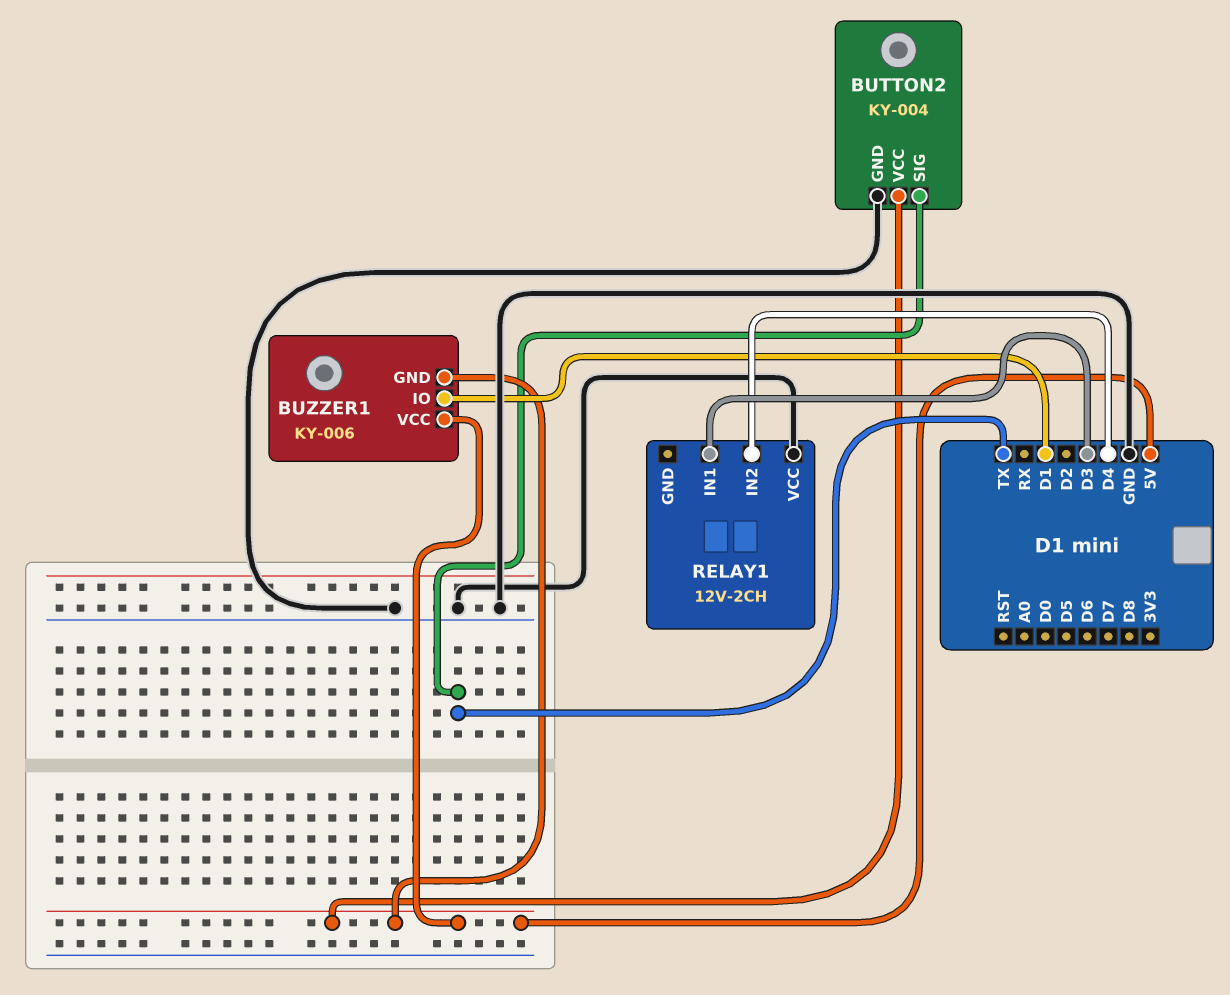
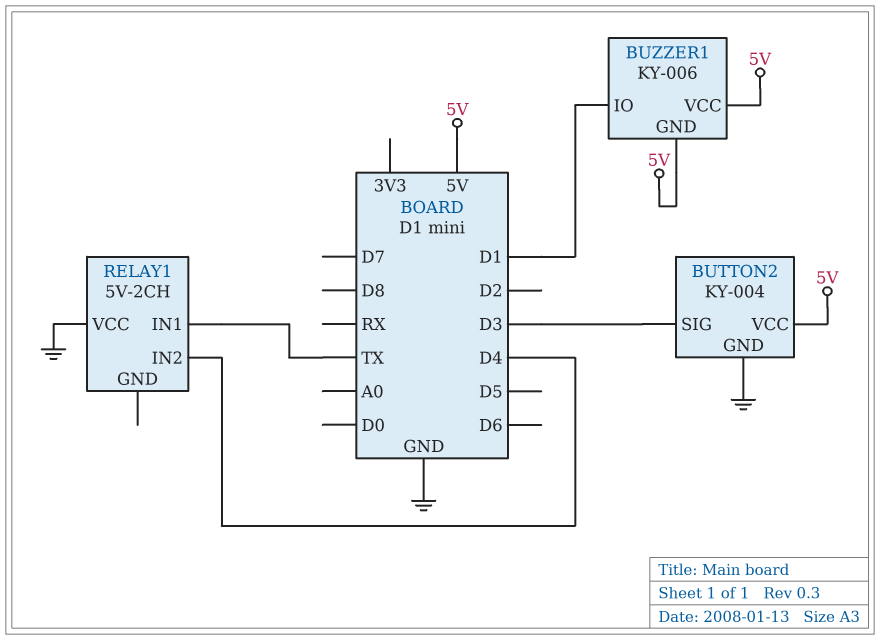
BUTTON2 pin SIG: TX -> D3
RELAY1: 12V-2CH -> 5V-2CH
RELAY1 pin IN1: D3 -> TX

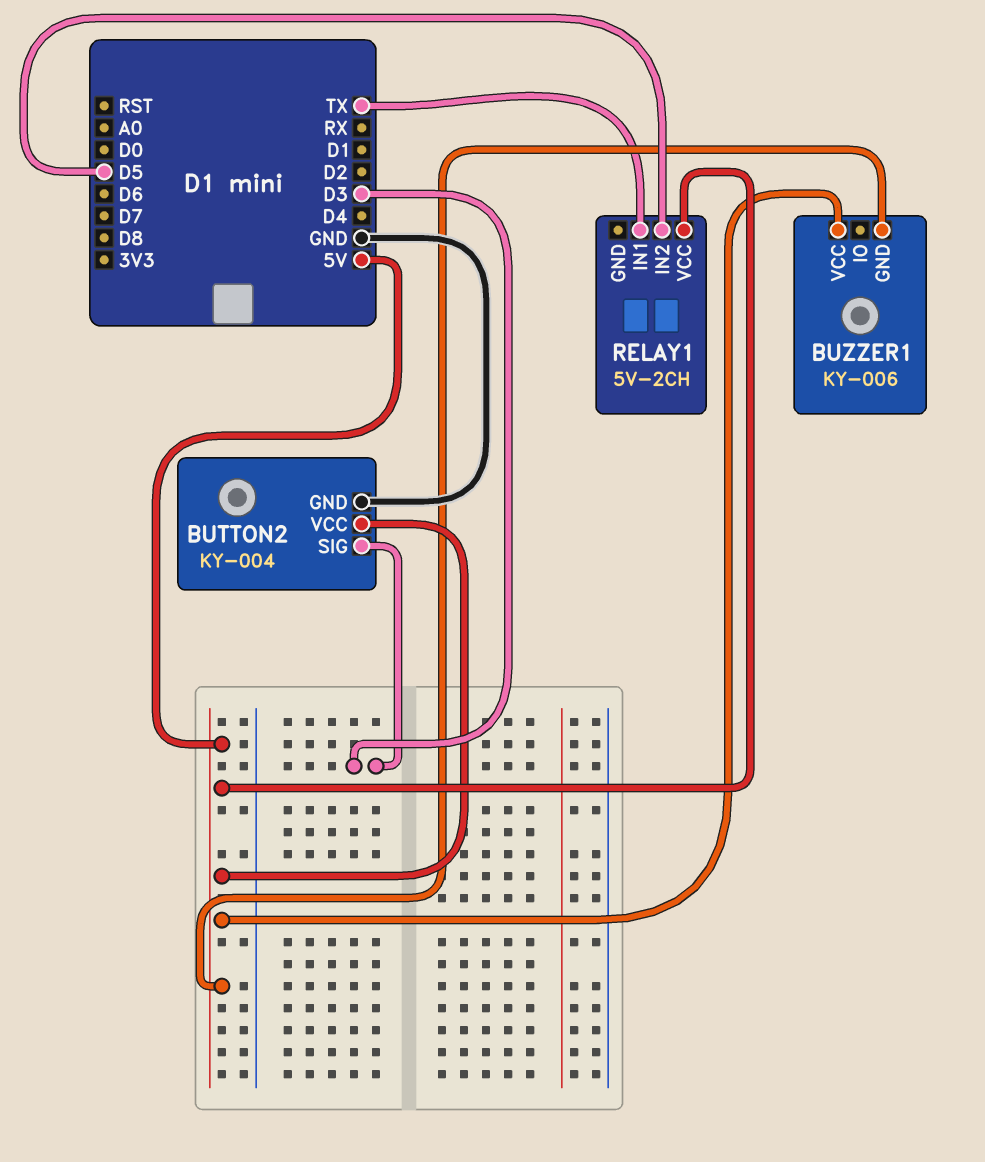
BUZZER1 pin IO: D1 -> none
RELAY1 pin IN2: D4 -> D5
RELAY1 pin VCC: GND -> 5V

